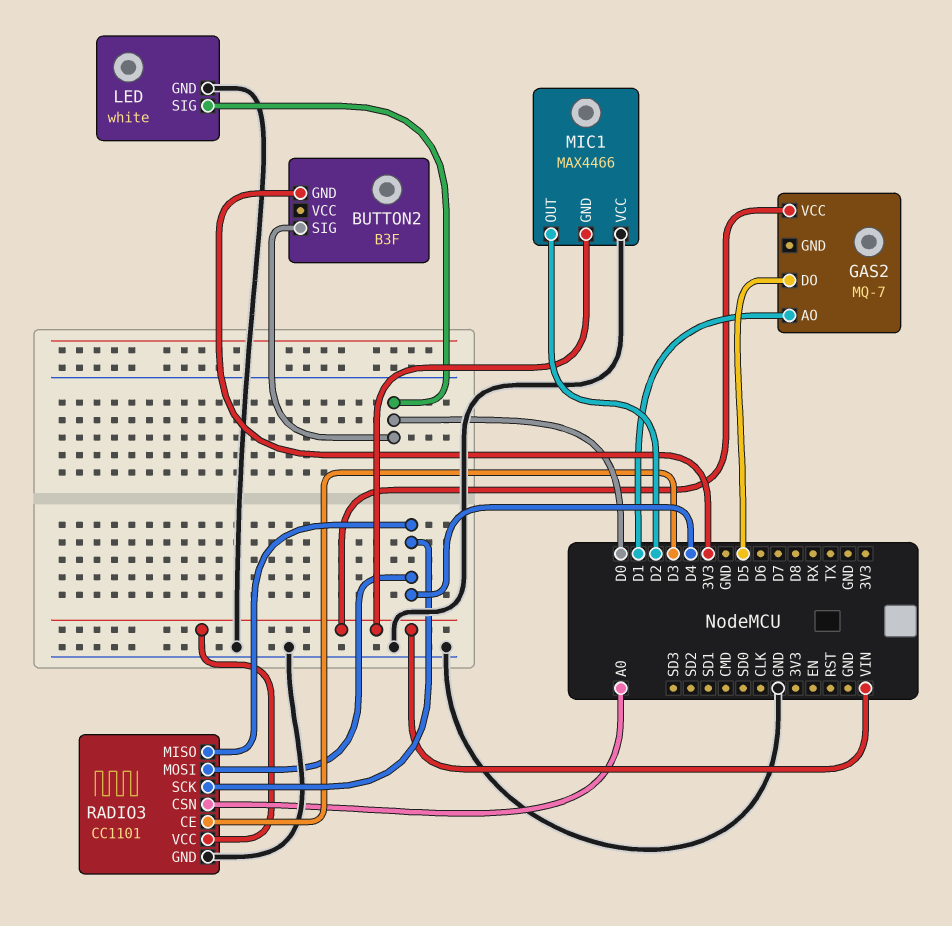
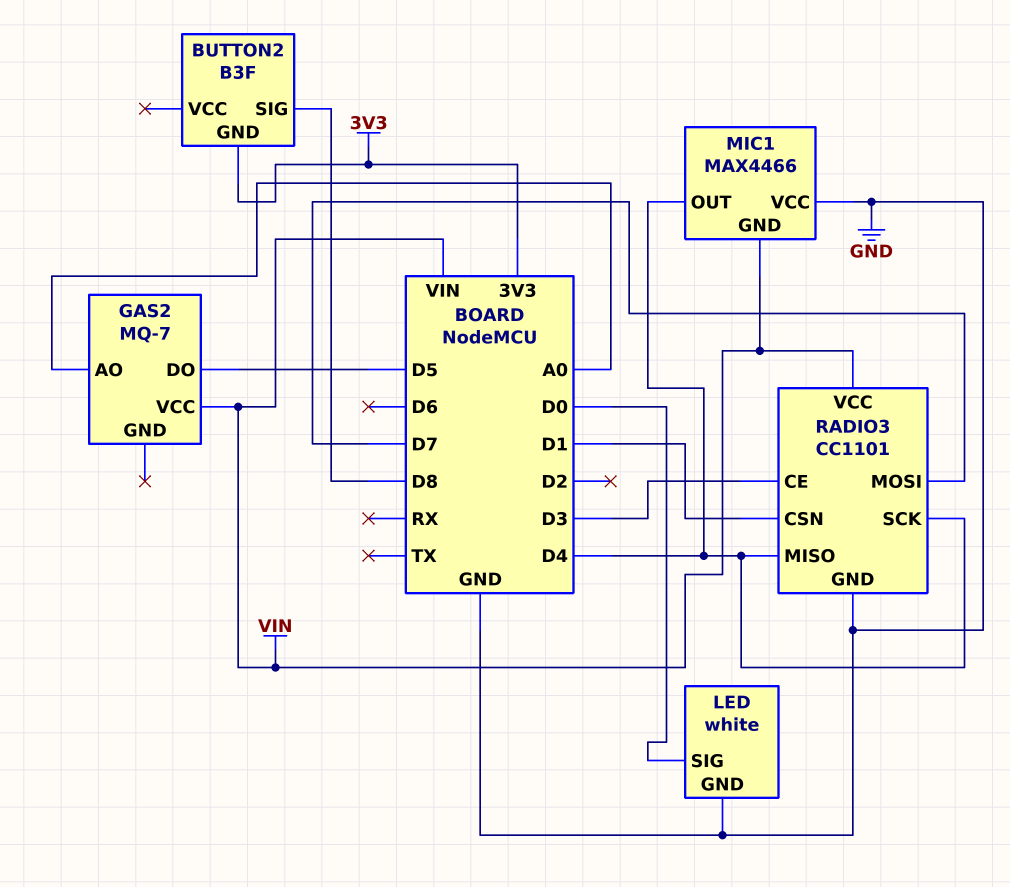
BUTTON2 pin SIG: D0 -> D8
GAS2 pin AO: D1 -> A0
MIC1 pin OUT: D2 -> D4
RADIO3 pin CSN: A0 -> D1
RADIO3 pin MOSI: D4 -> D7

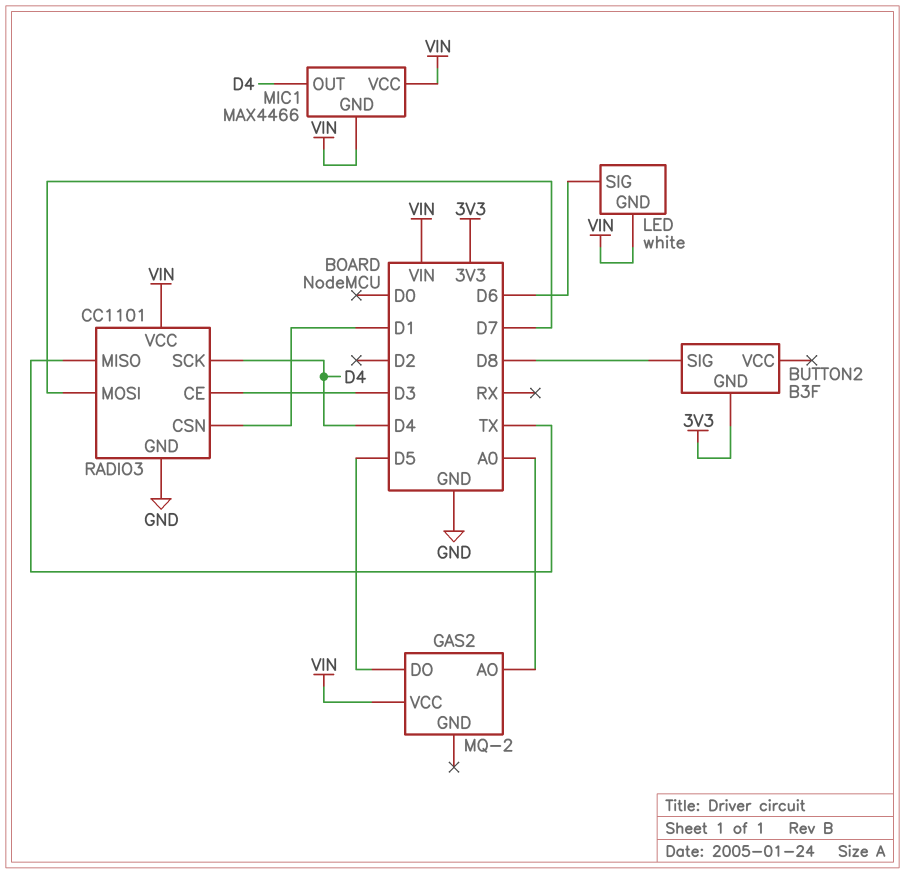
GAS2: MQ-7 -> MQ-2
LED pin GND: GND -> VIN
LED pin SIG: D0 -> D6
MIC1 pin VCC: GND -> VIN
RADIO3 pin MISO: D4 -> TX

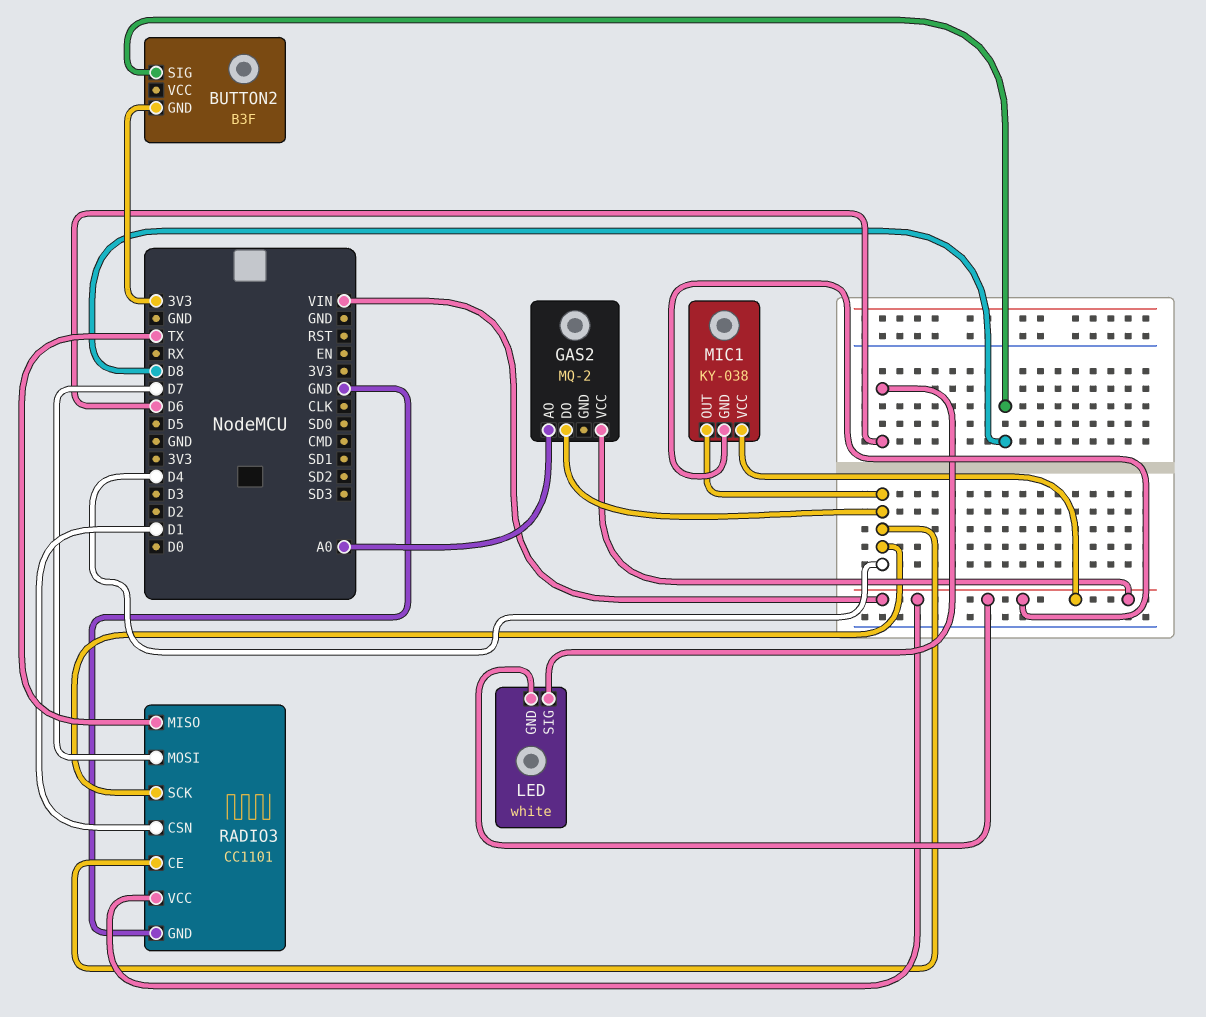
GAS2 pin DO: D5 -> D4
MIC1: MAX4466 -> KY-038
RADIO3 pin CE: D3 -> D4

